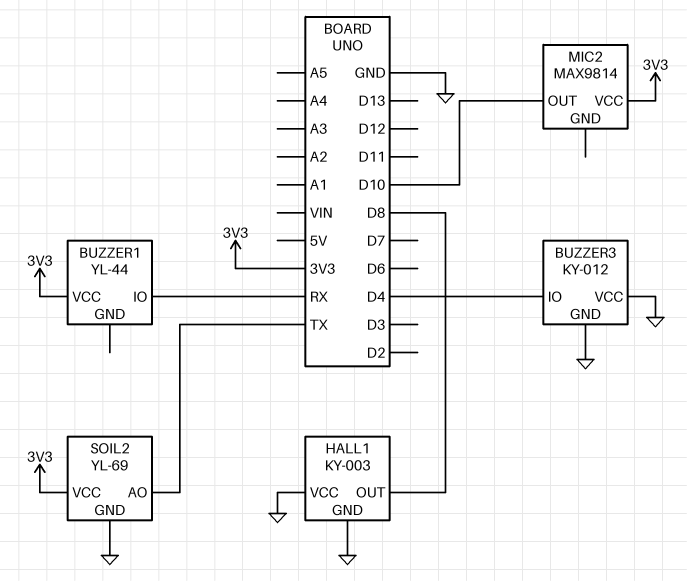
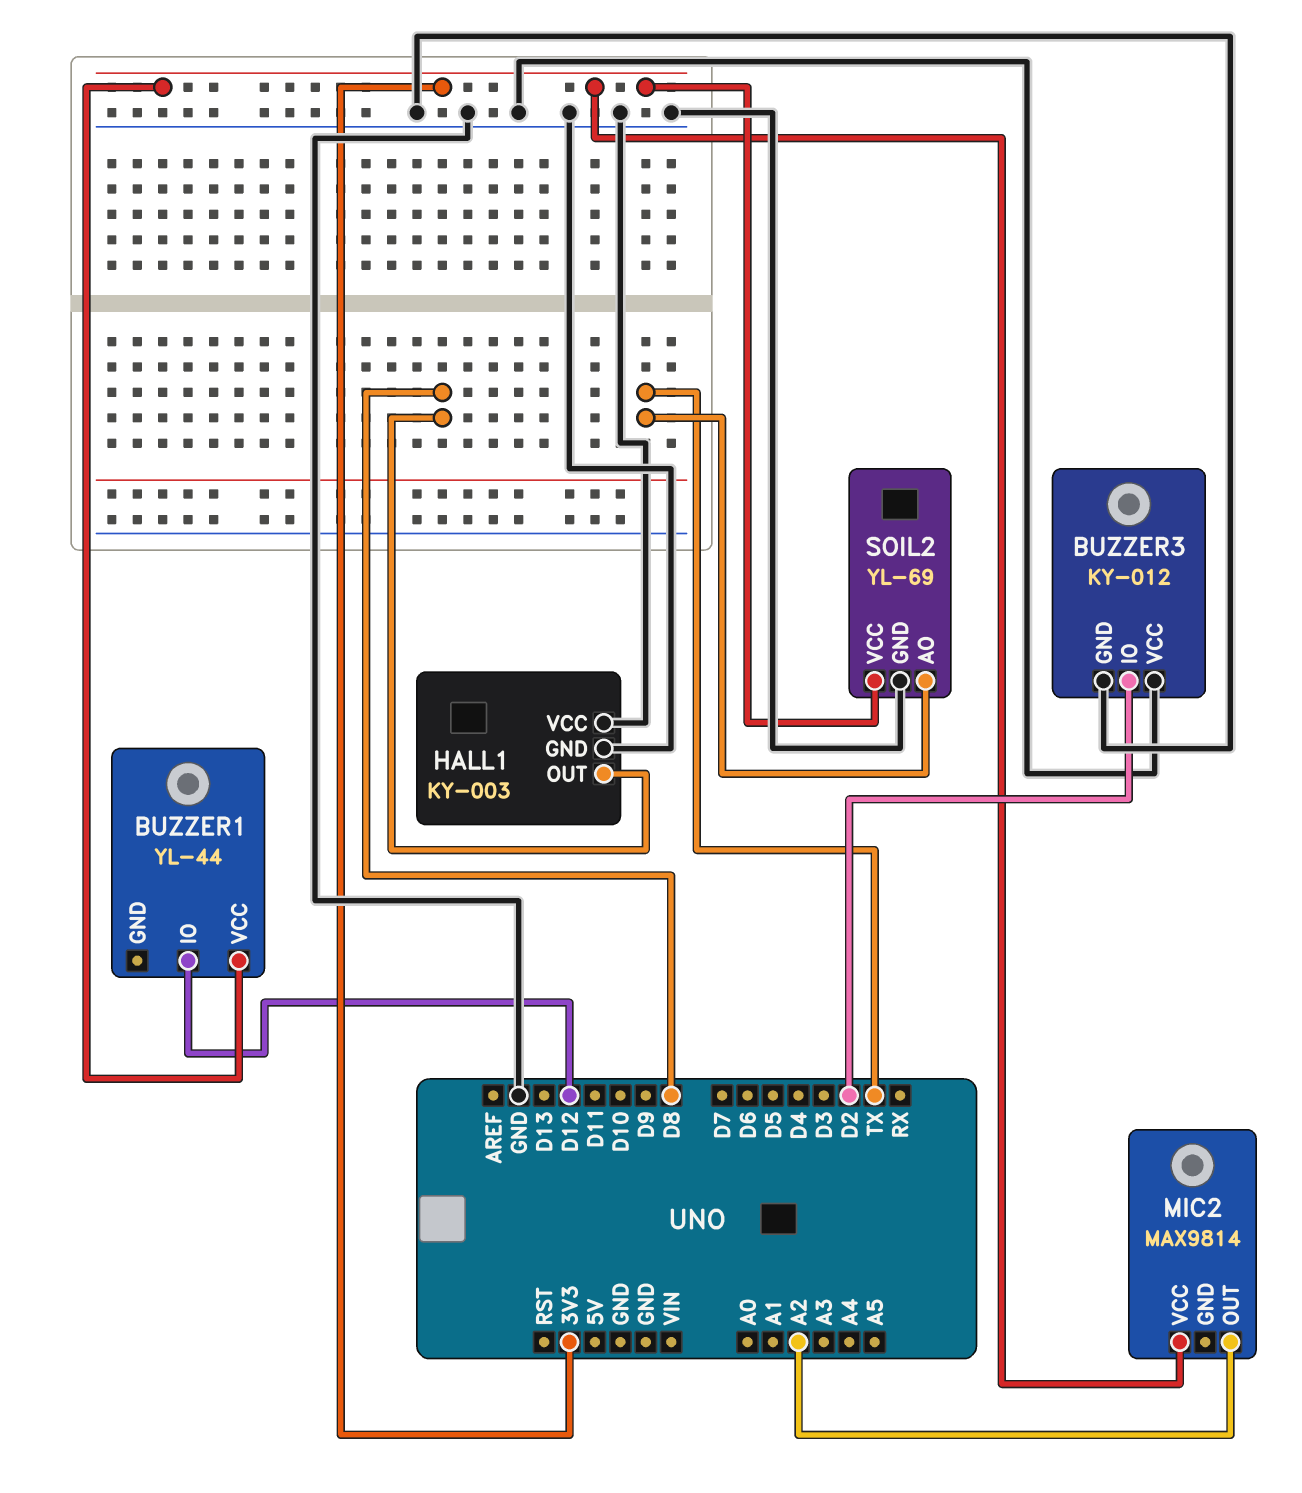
BUZZER1 pin IO: RX -> D12
BUZZER3 pin IO: D4 -> D2
MIC2 pin OUT: D10 -> A2

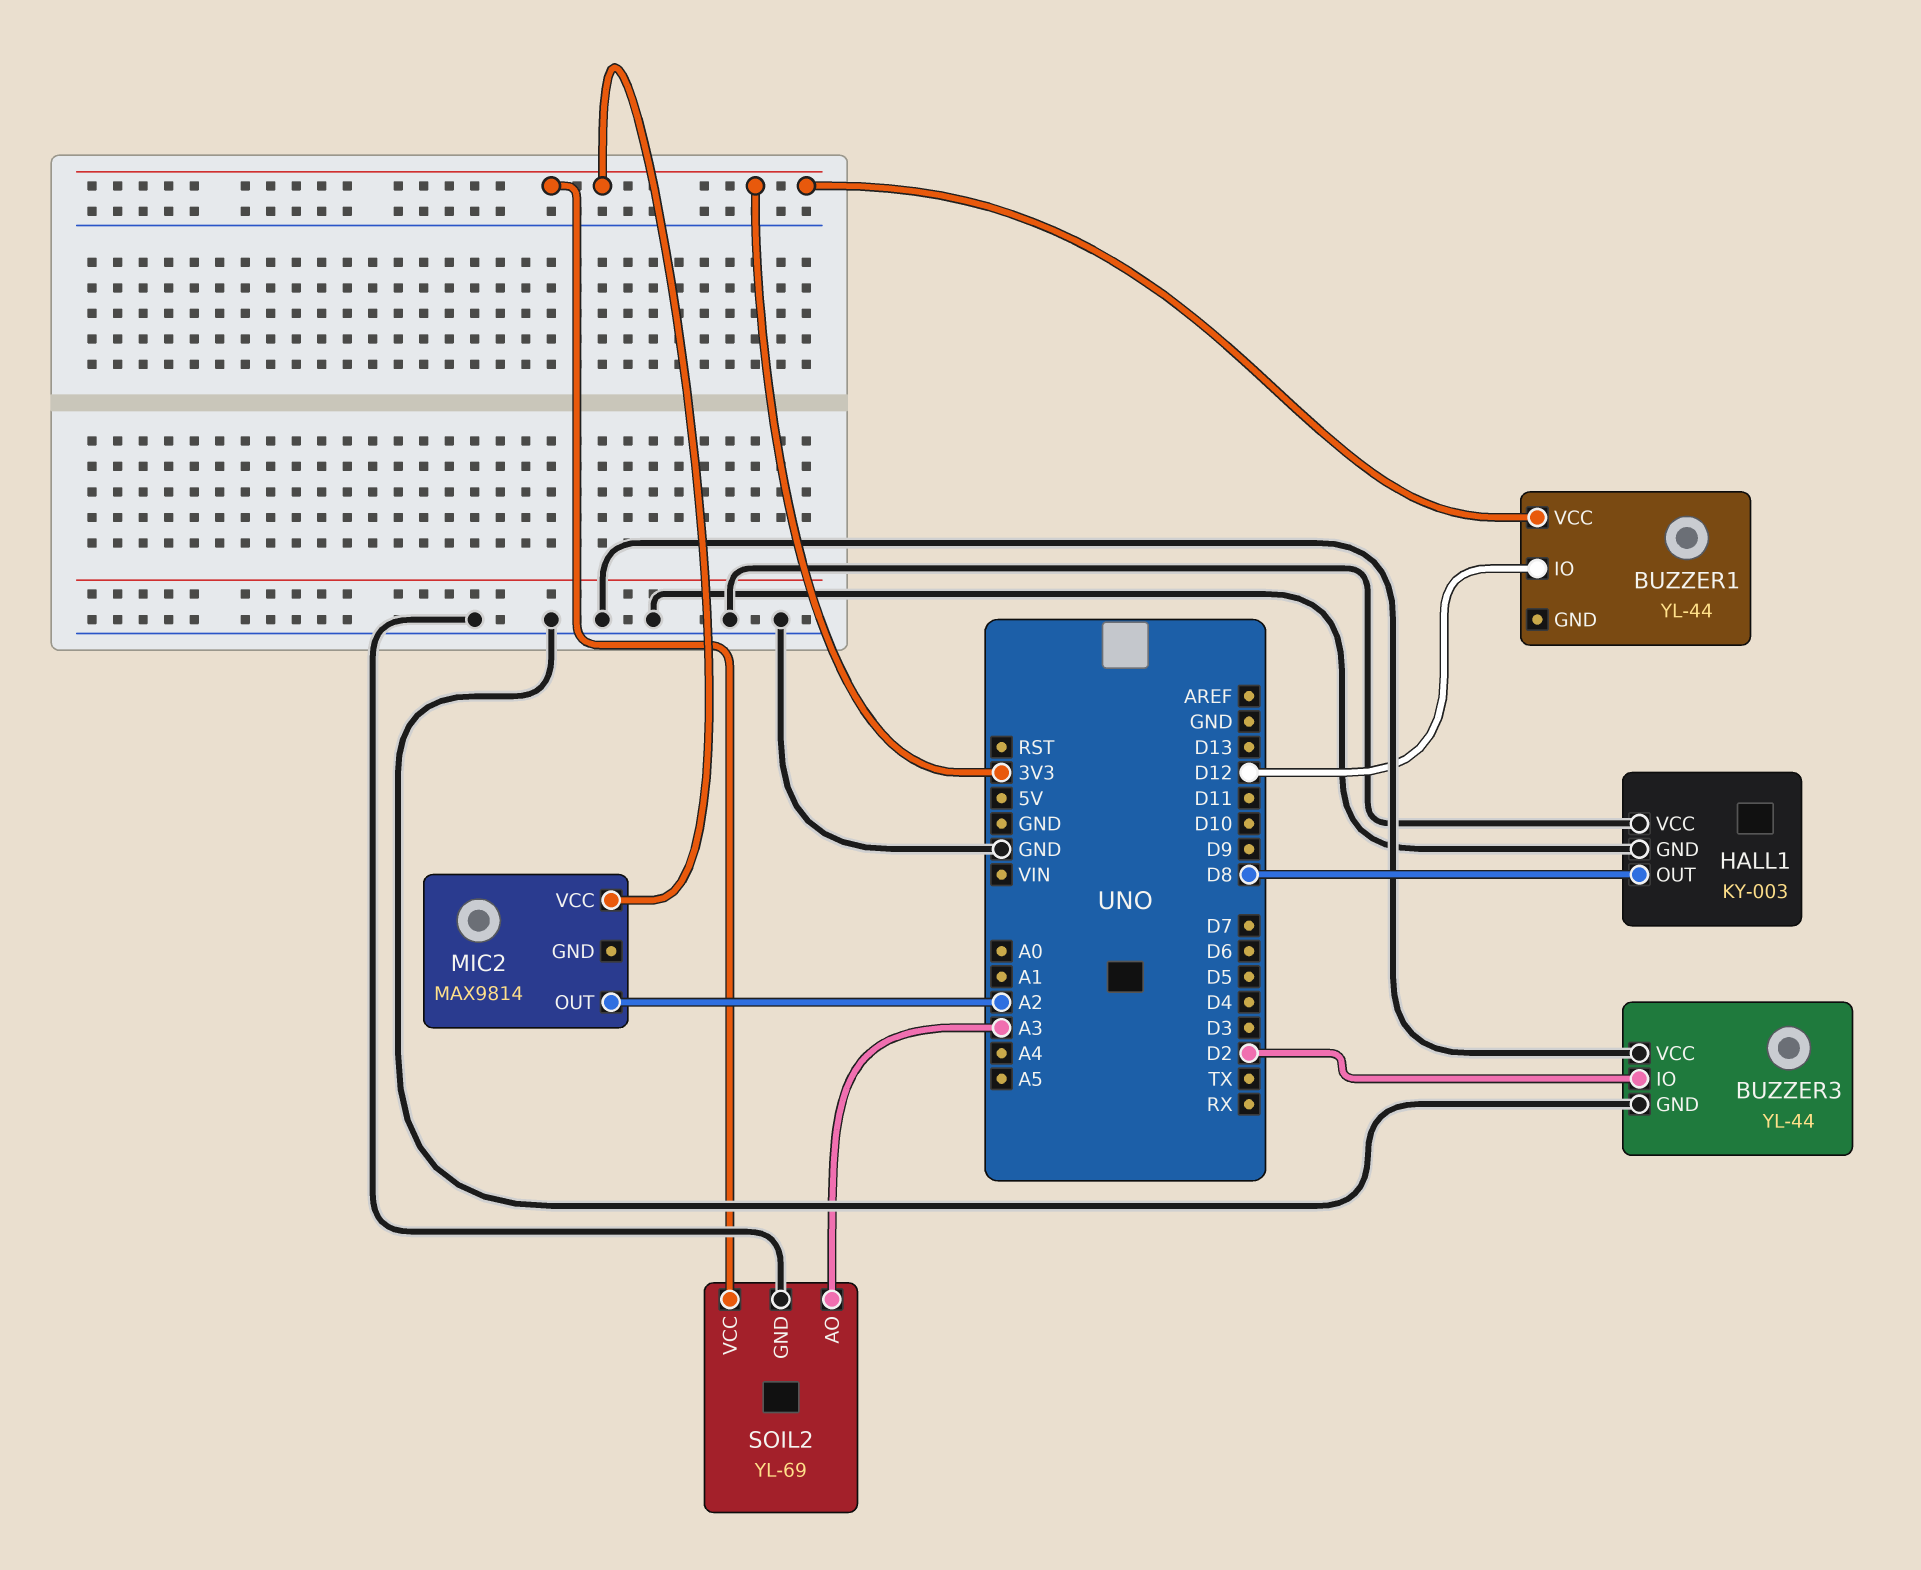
BUZZER3: KY-012 -> YL-44
SOIL2 pin AO: TX -> A3

